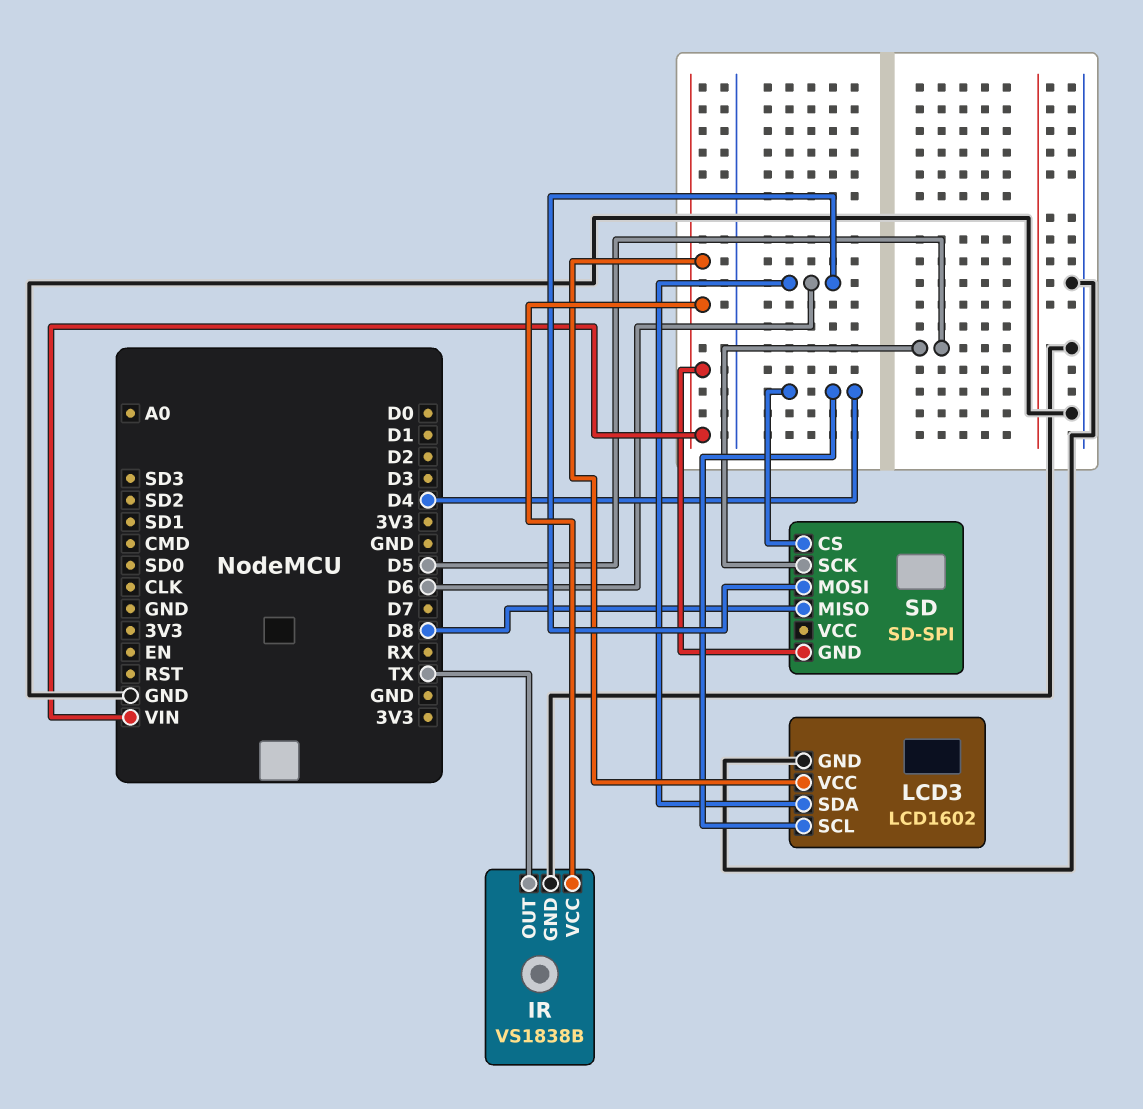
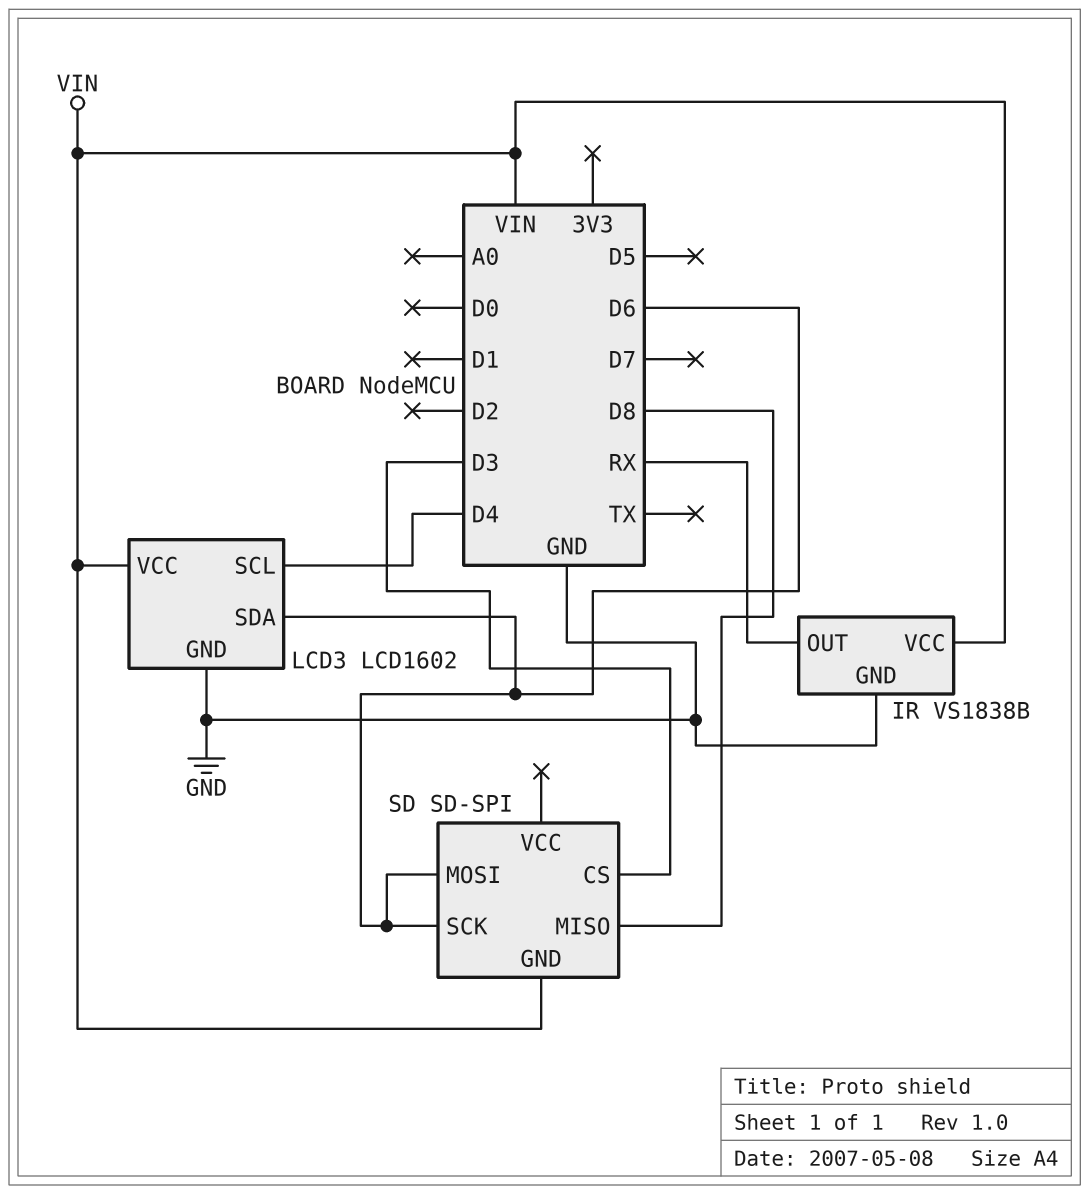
IR pin OUT: TX -> RX
SD pin CS: D4 -> D3
SD pin SCK: D5 -> D6

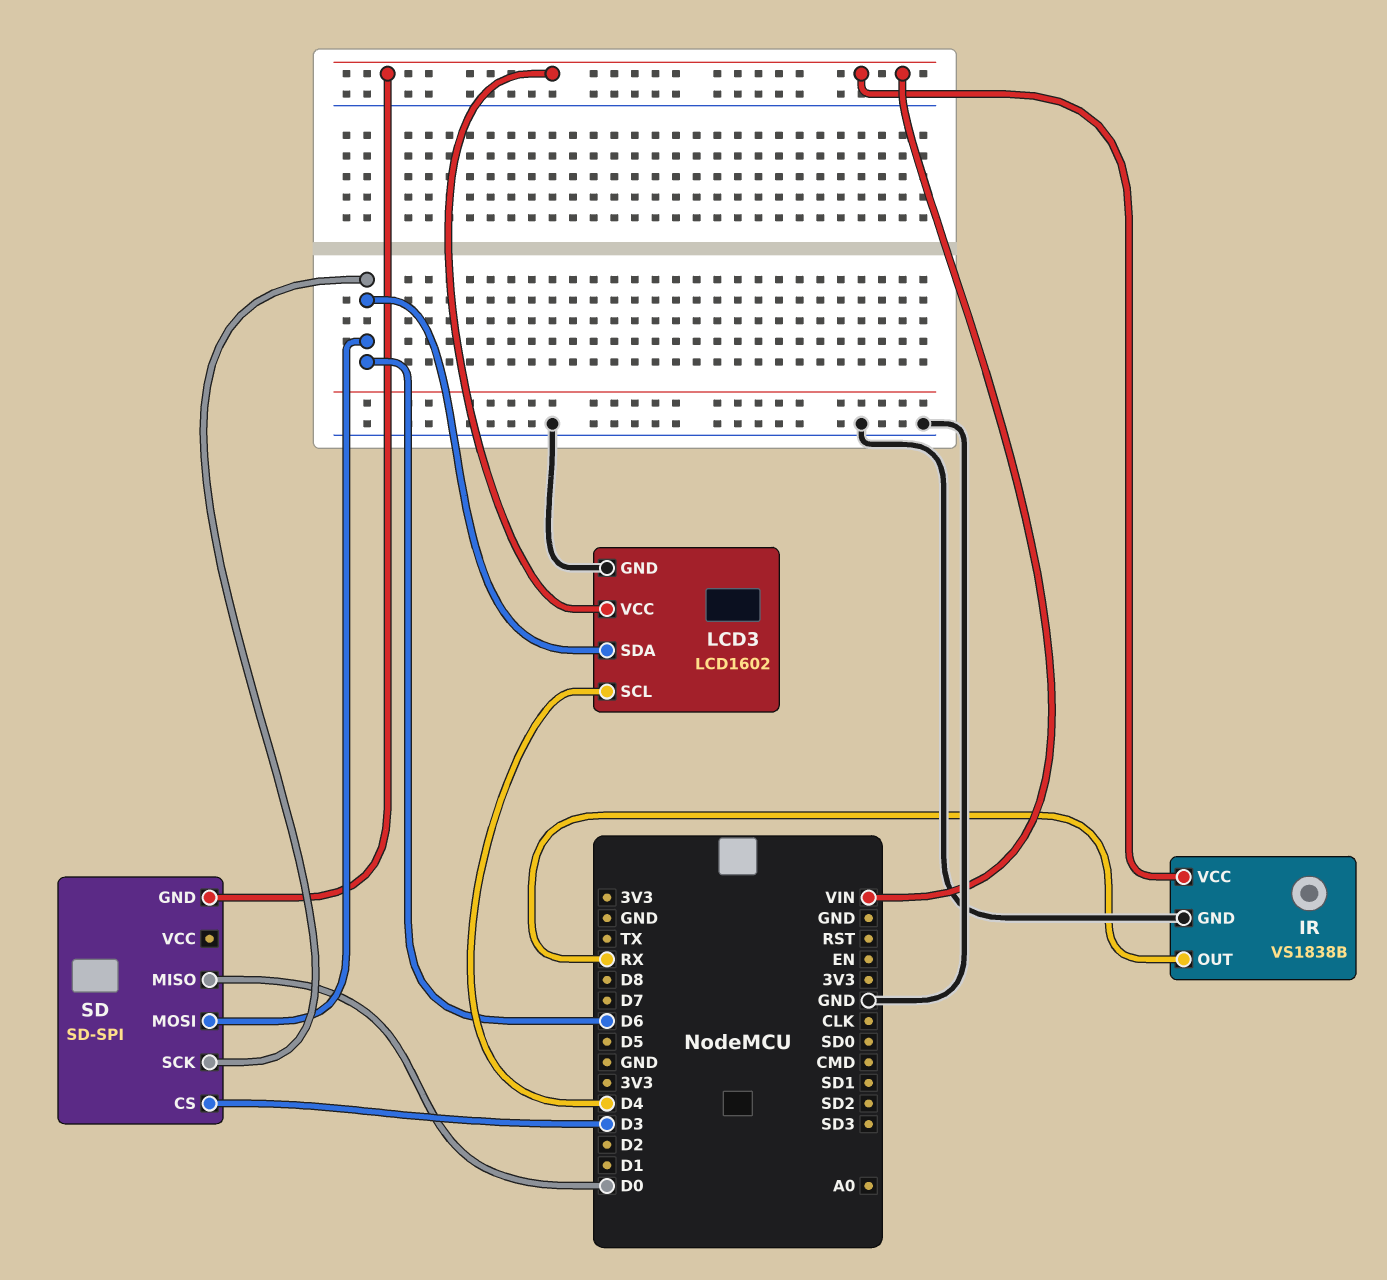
SD pin MISO: D8 -> D0

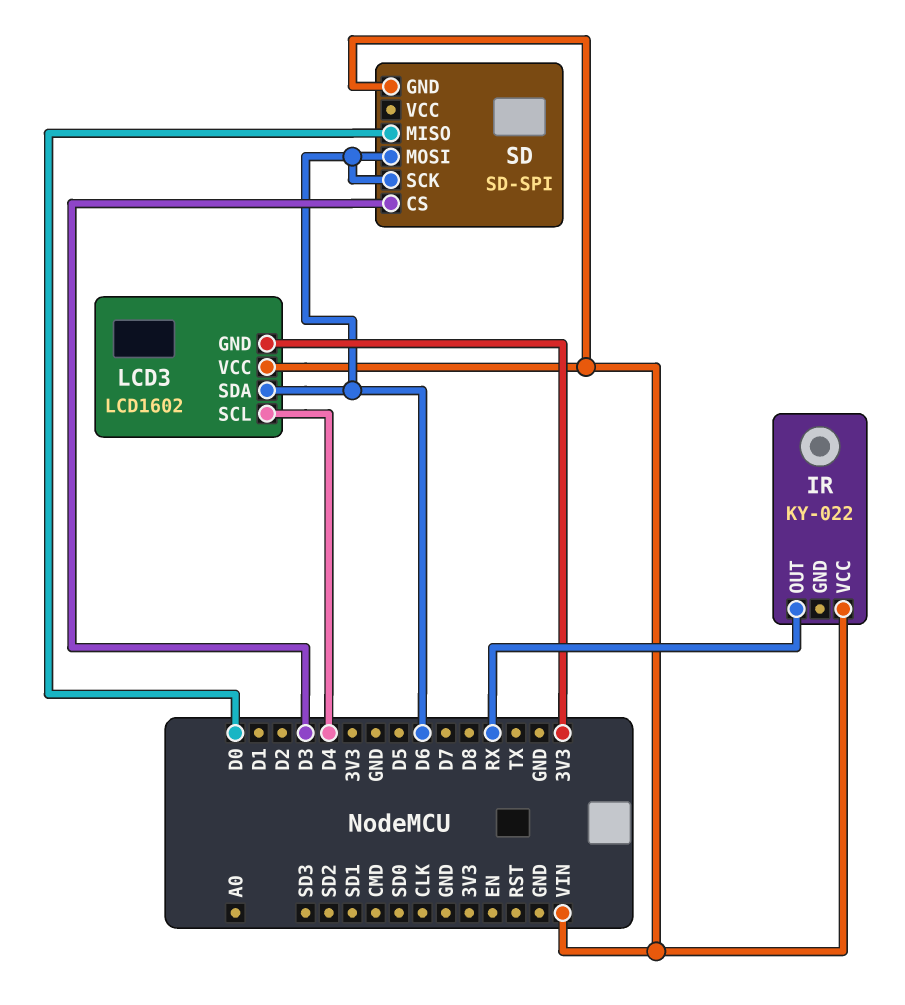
IR: VS1838B -> KY-022
IR pin GND: GND -> none
LCD3 pin GND: GND -> 3V3

